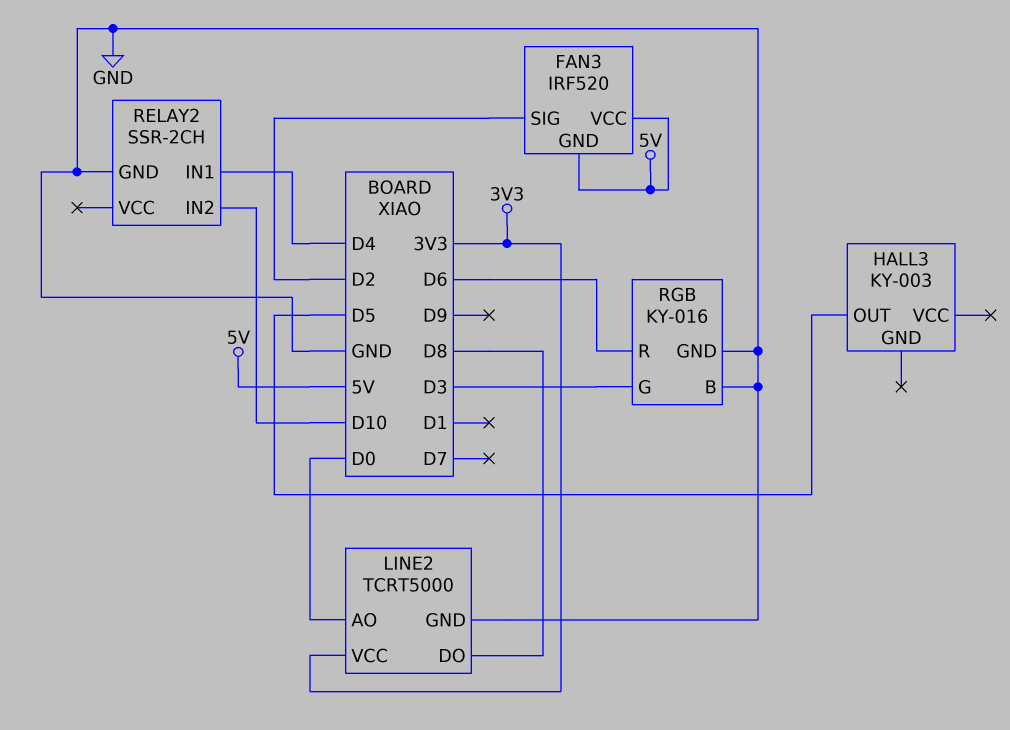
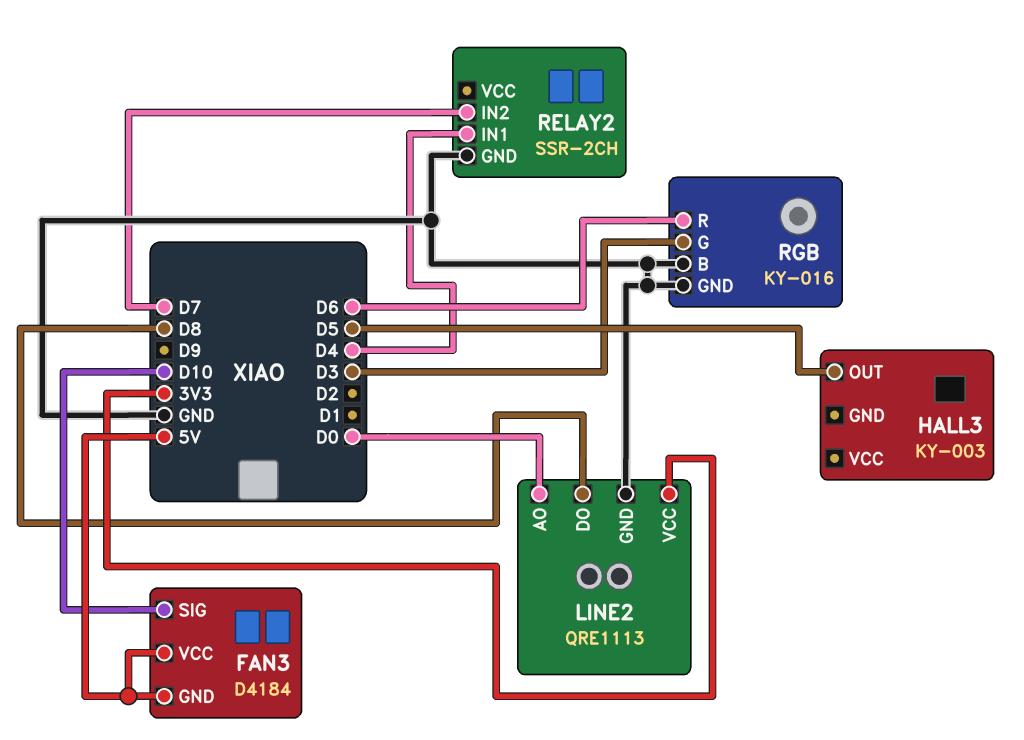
FAN3: IRF520 -> D4184
FAN3 pin SIG: D2 -> D10
LINE2: TCRT5000 -> QRE1113
RELAY2 pin IN2: D10 -> D7

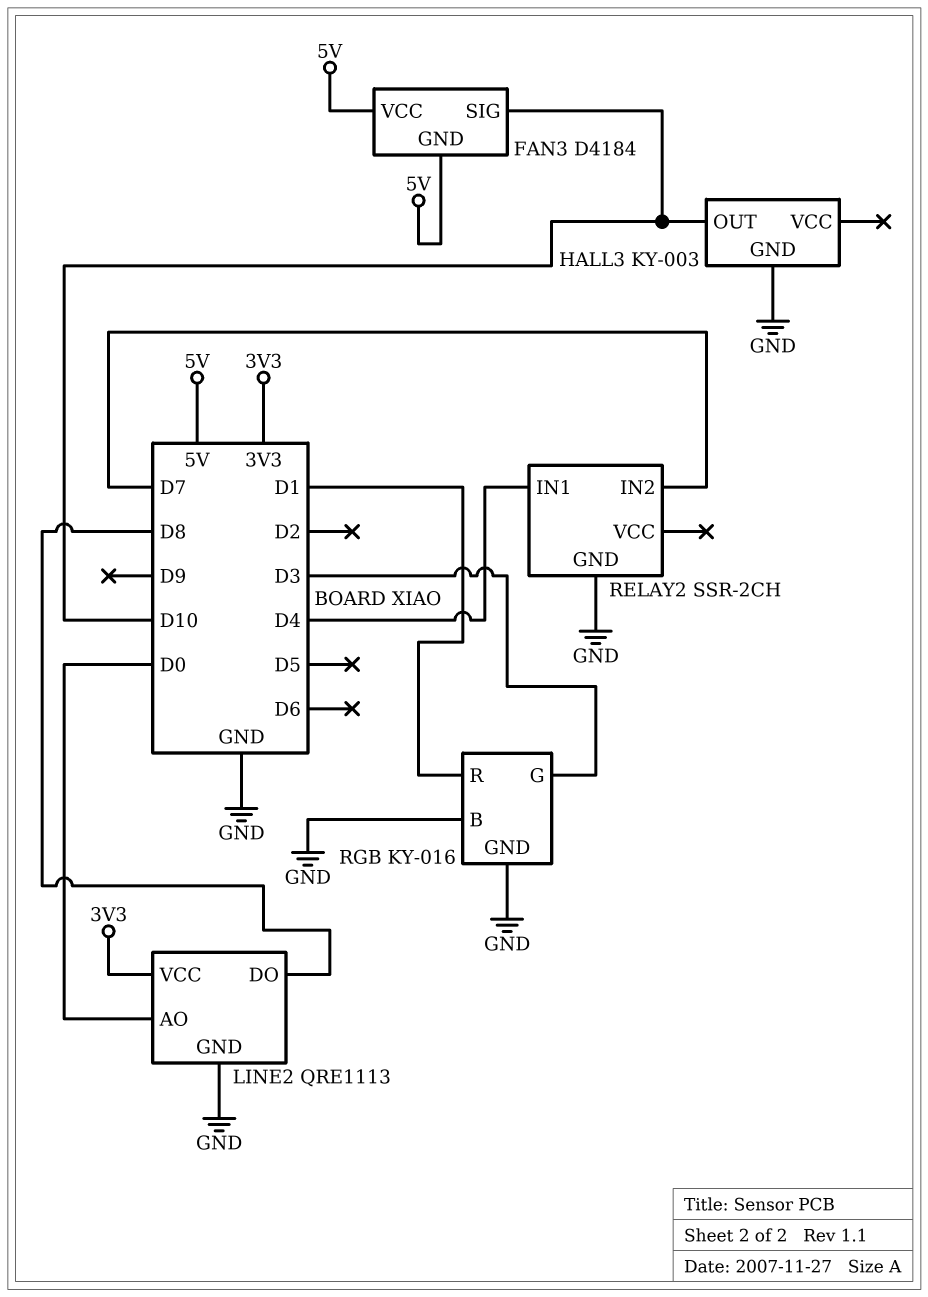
HALL3 pin GND: none -> GND
HALL3 pin OUT: D5 -> D10
RGB pin R: D6 -> D1

